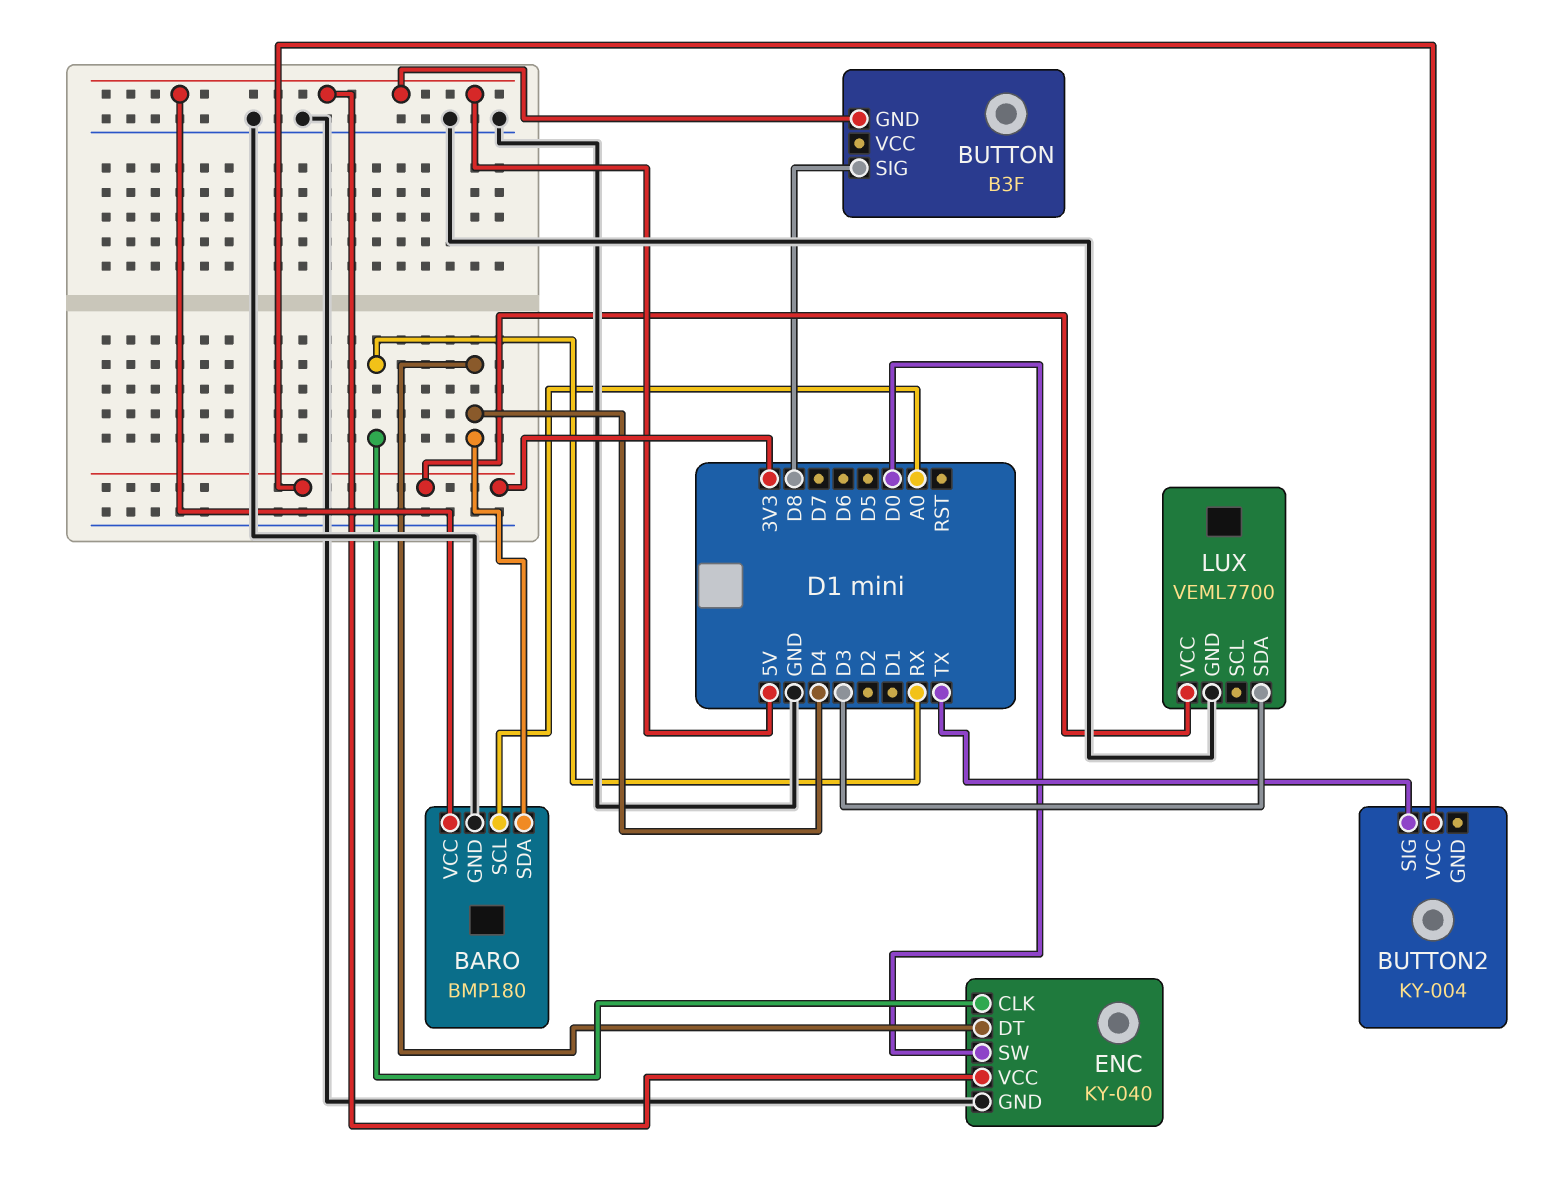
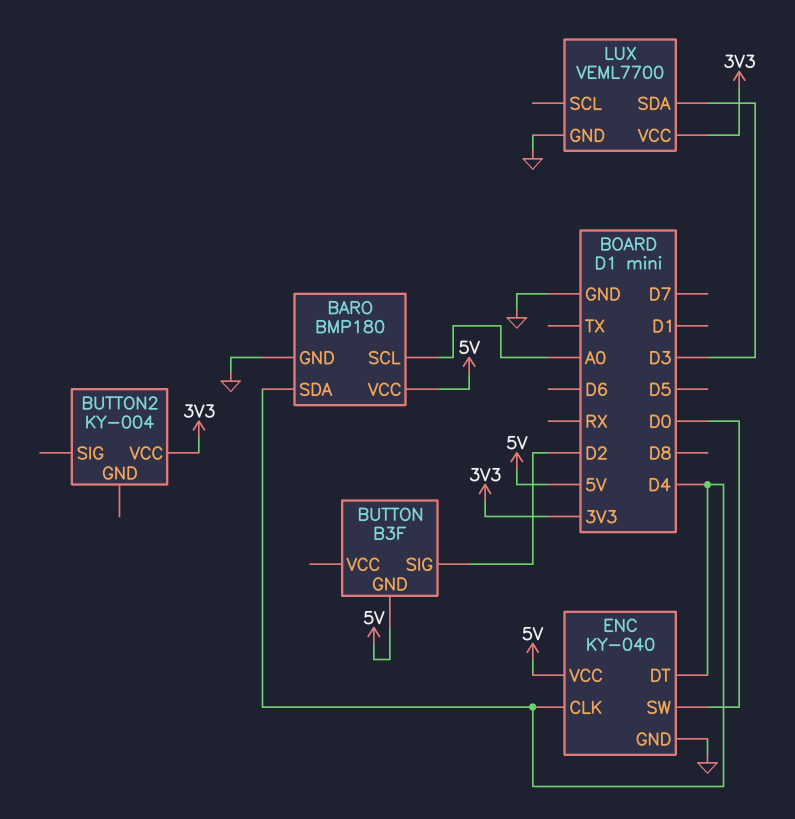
BUTTON pin SIG: D8 -> D2
BUTTON2 pin SIG: TX -> none
ENC pin CLK: RX -> D4

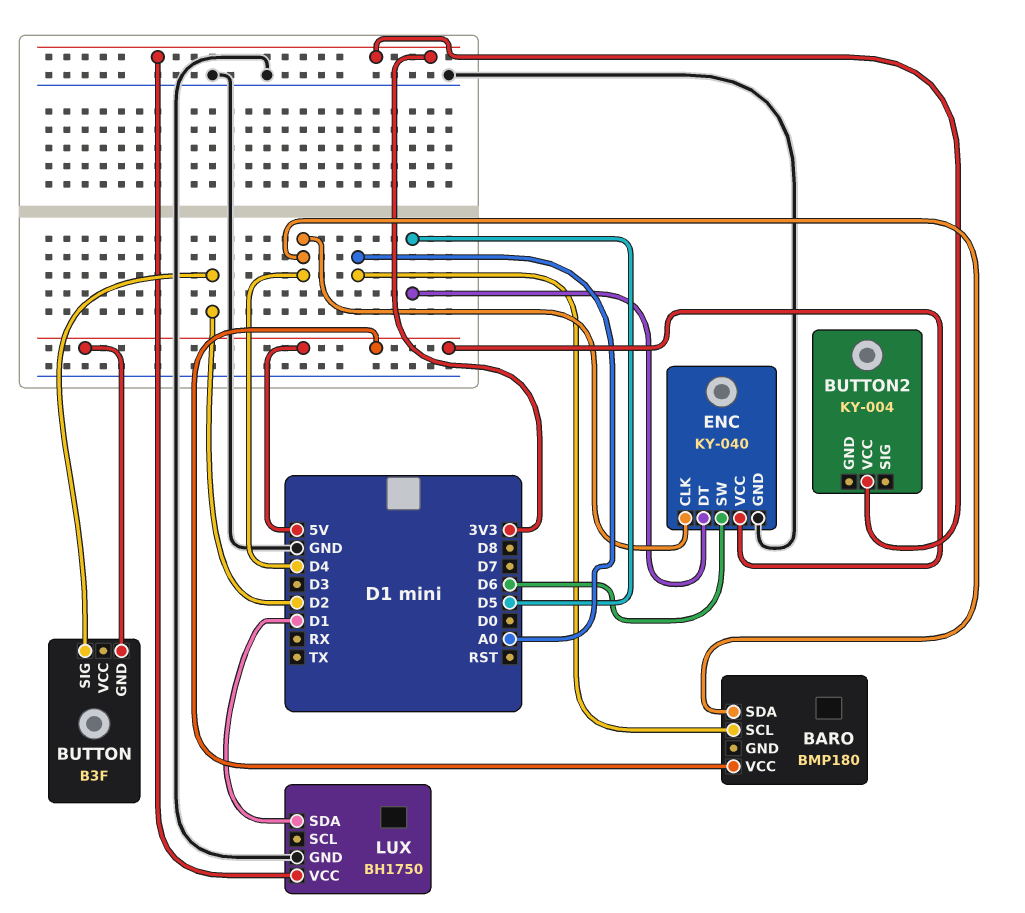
BARO pin GND: GND -> none
ENC pin DT: D4 -> D5
ENC pin SW: D0 -> D6
LUX: VEML7700 -> BH1750
LUX pin SDA: D3 -> D1

